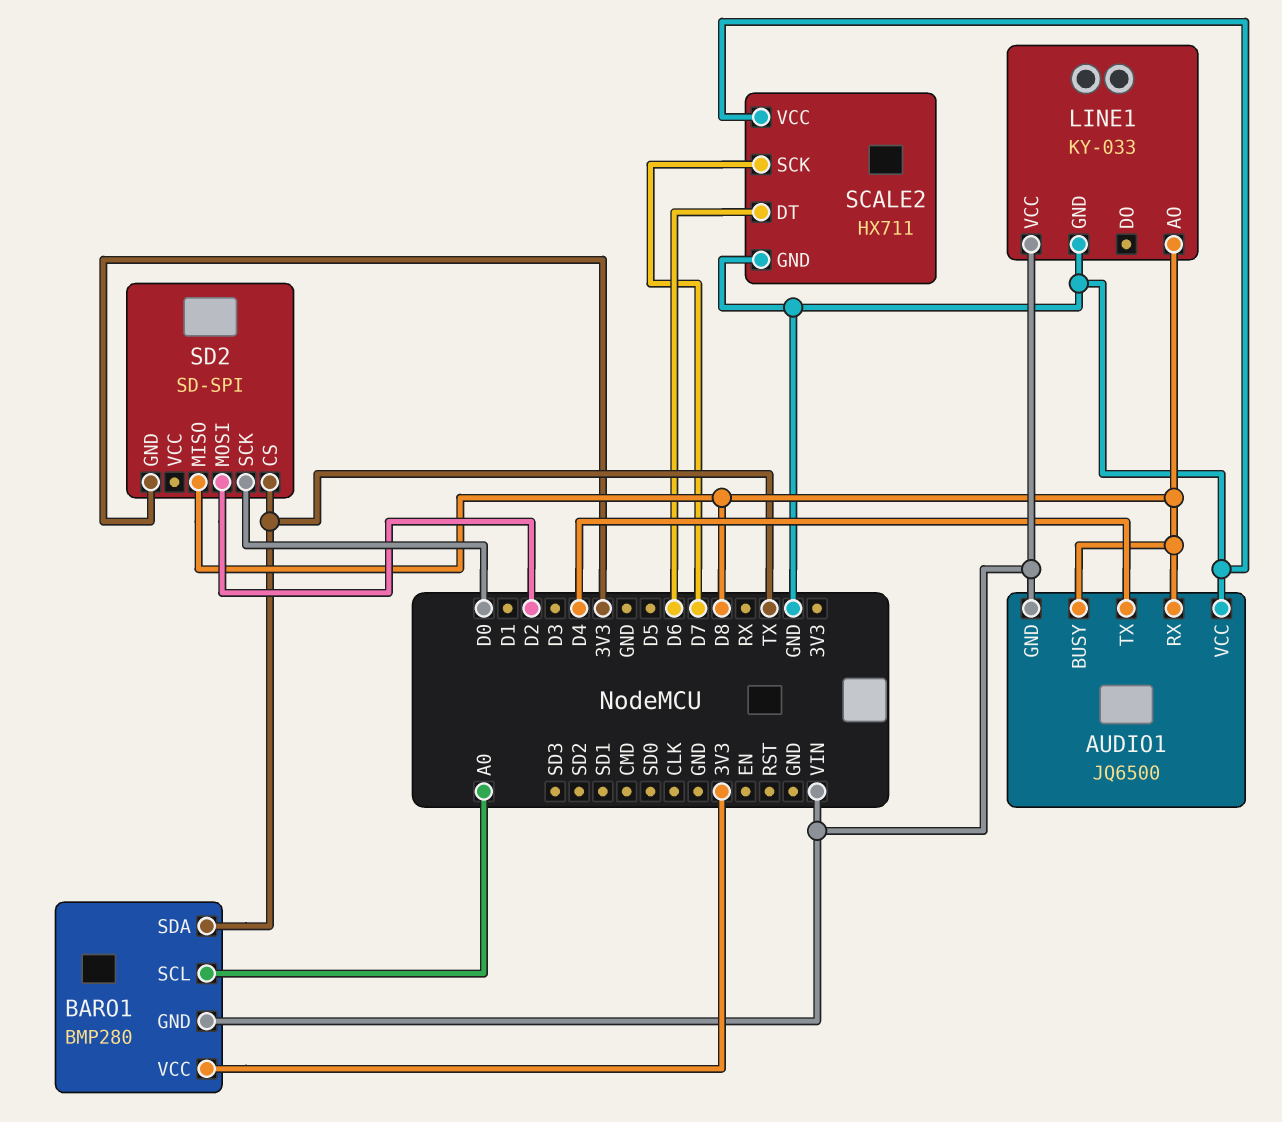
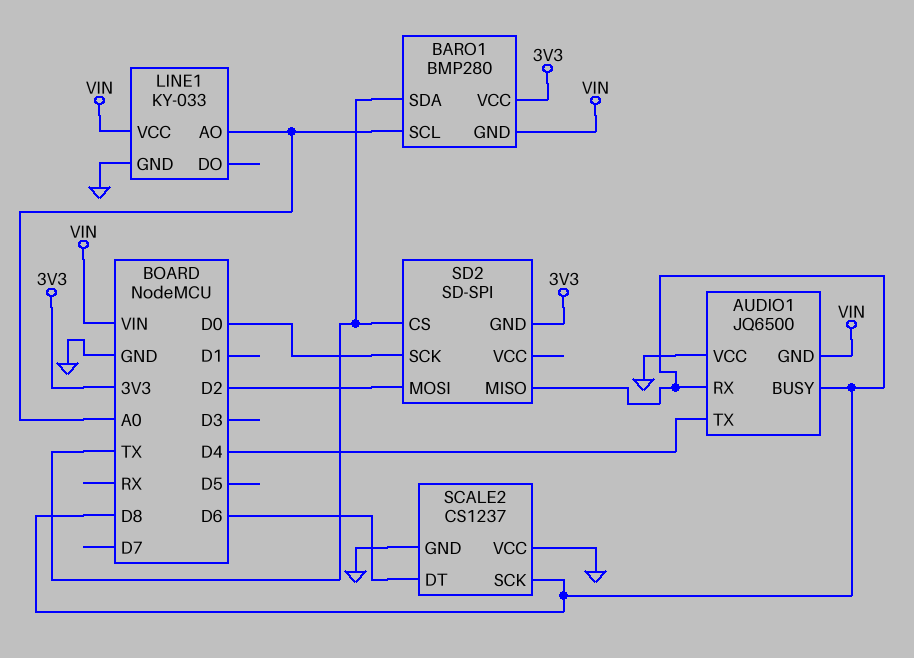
LINE1 pin AO: D8 -> A0
SCALE2: HX711 -> CS1237
SCALE2 pin SCK: D7 -> D8

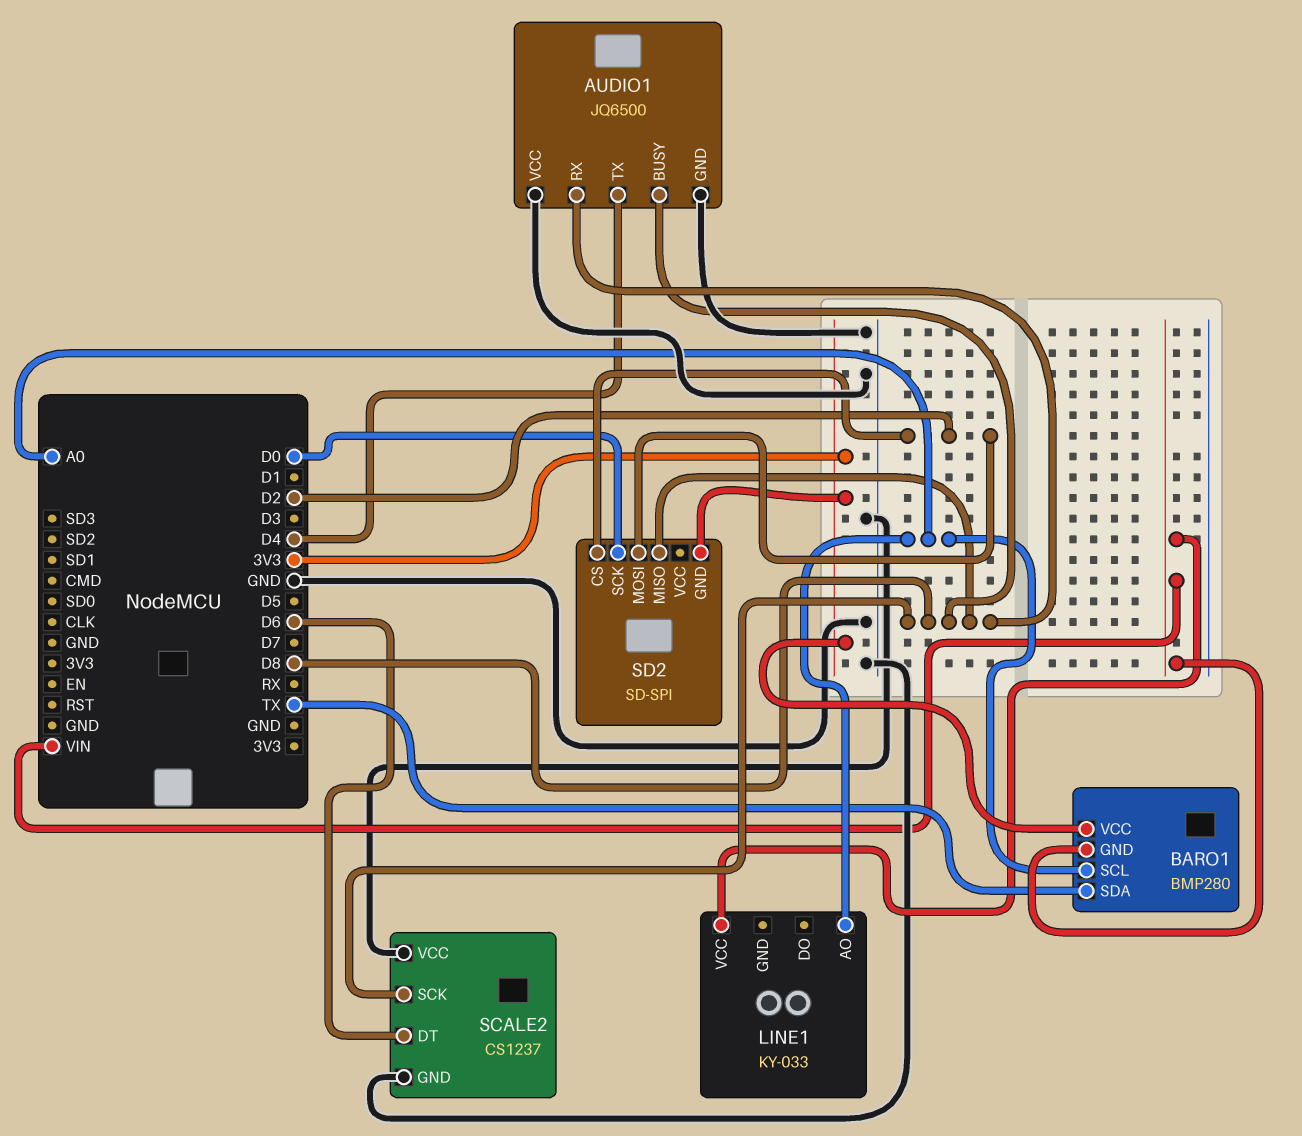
AUDIO1 pin GND: VIN -> GND
LINE1 pin GND: GND -> none
SD2 pin CS: TX -> D2

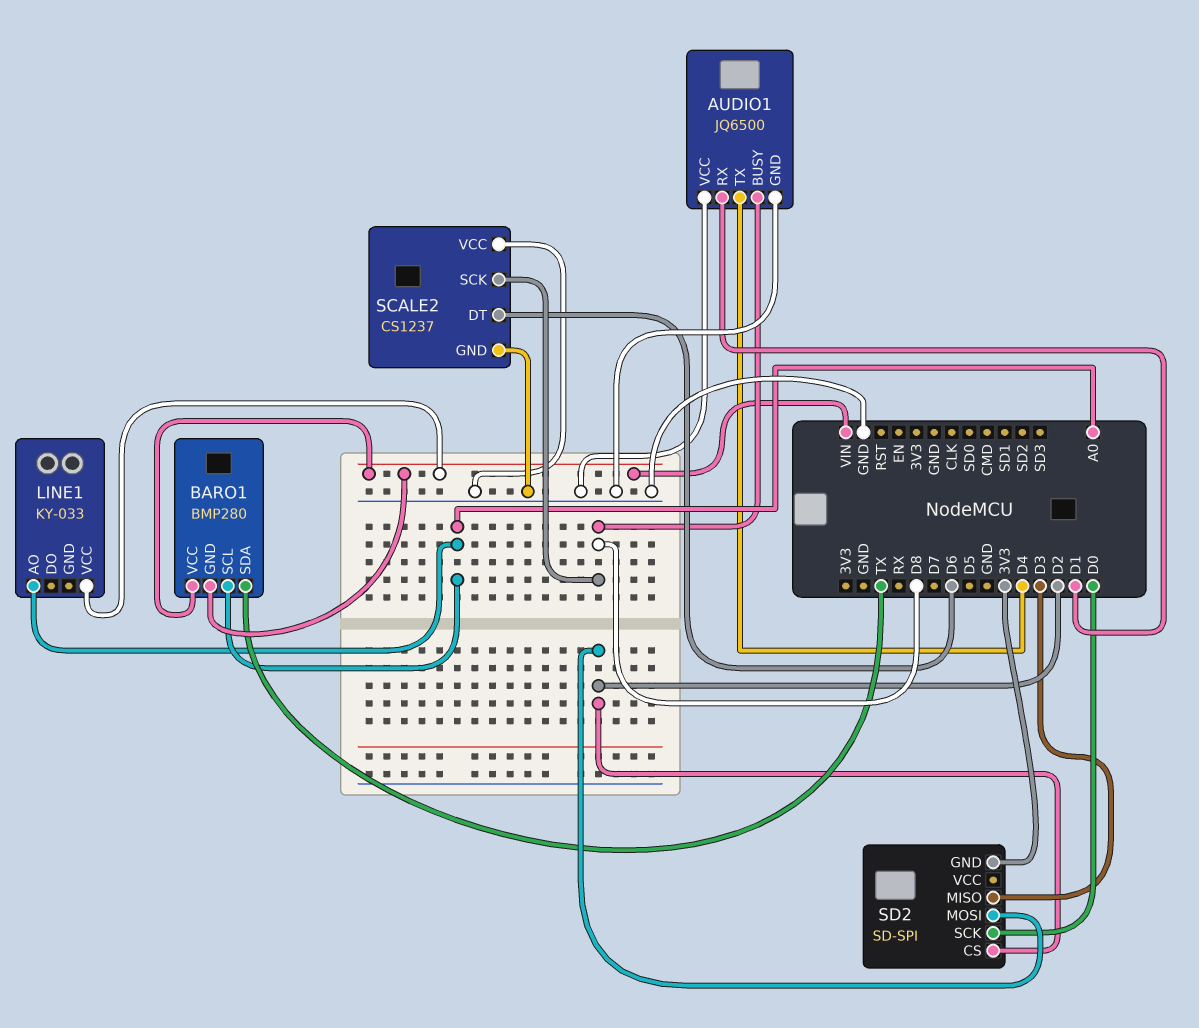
AUDIO1 pin RX: D8 -> D1
BARO1 pin VCC: 3V3 -> VIN
SD2 pin MISO: D8 -> D3

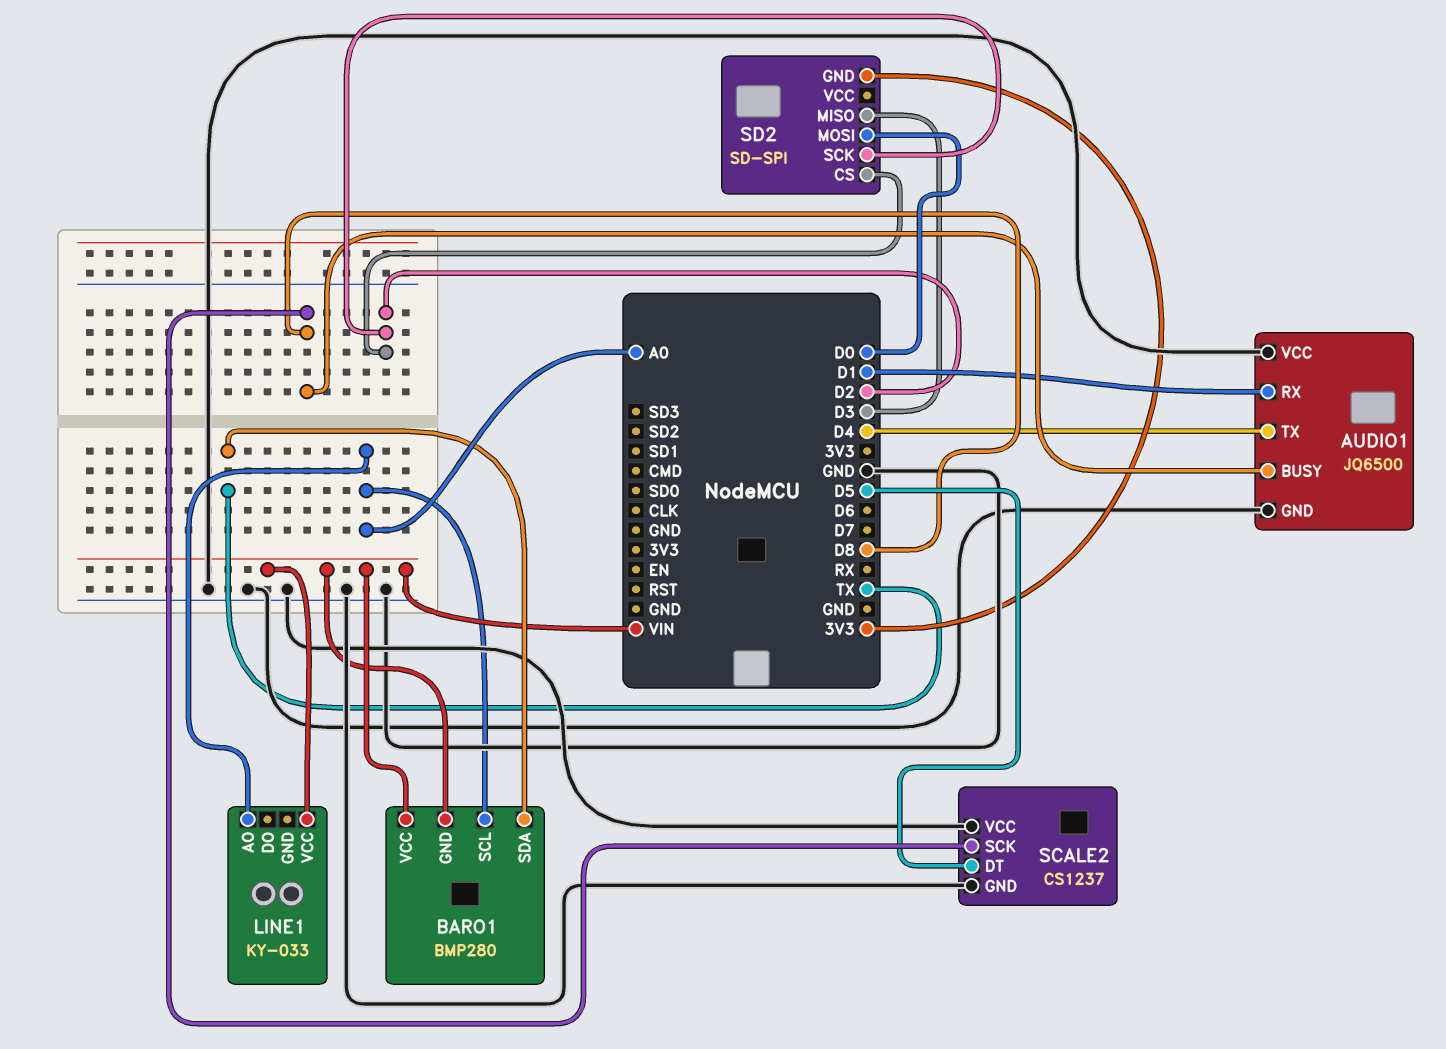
SCALE2 pin DT: D6 -> D5
SD2 pin MOSI: D2 -> D0
SD2 pin SCK: D0 -> D2

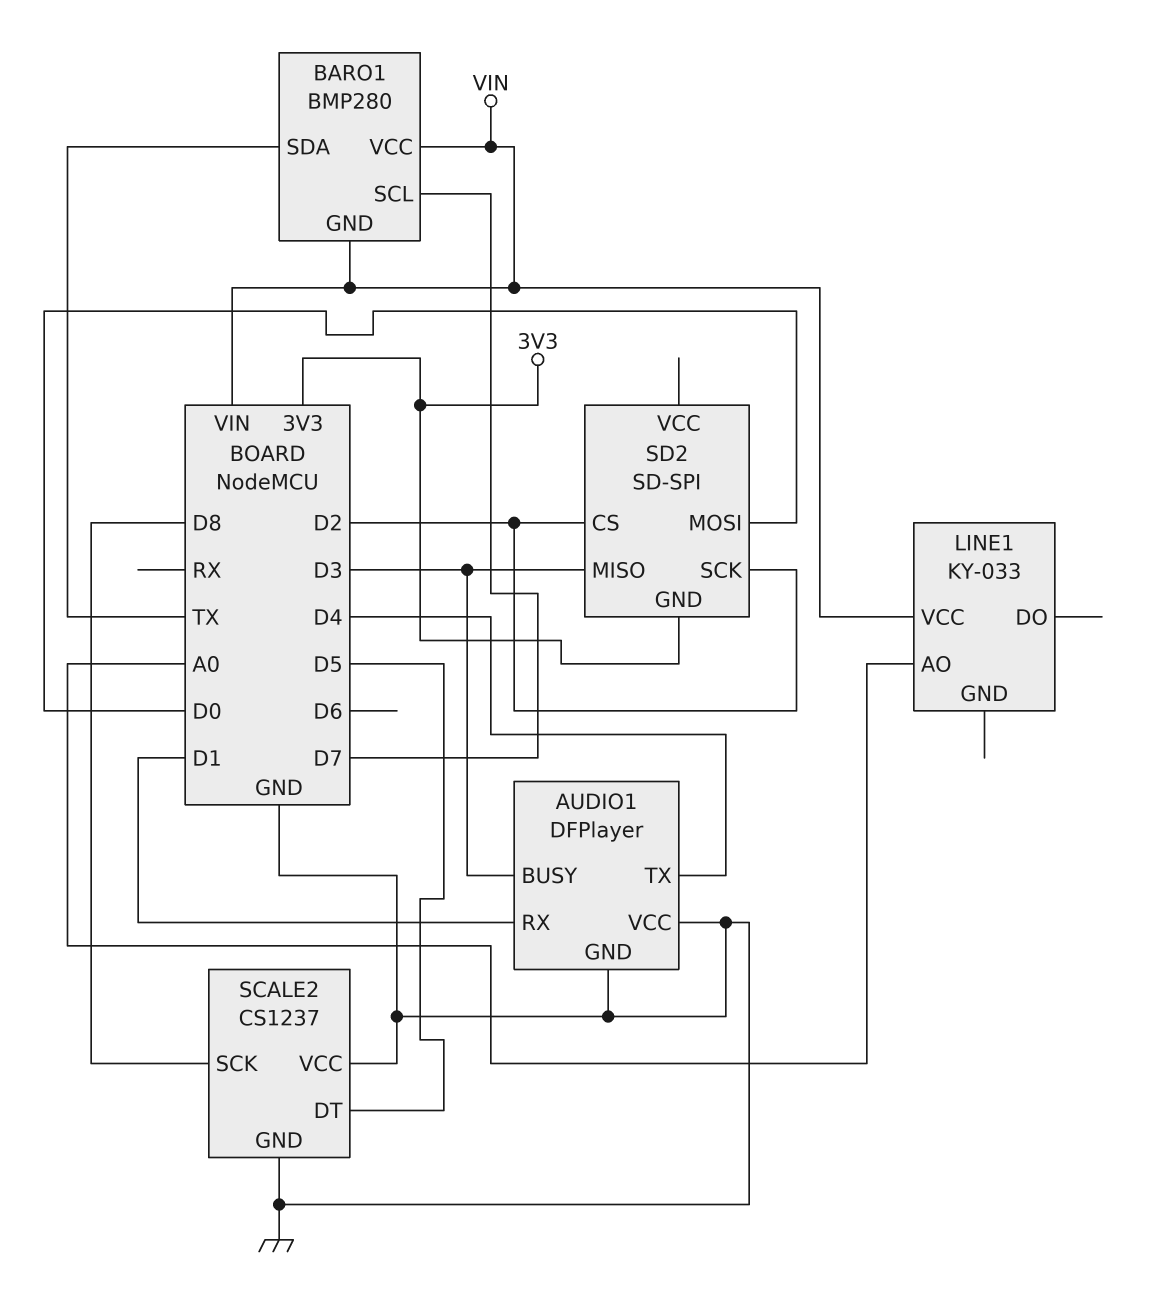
AUDIO1: JQ6500 -> DFPlayer
AUDIO1 pin BUSY: D8 -> D3
BARO1 pin SCL: A0 -> D7

